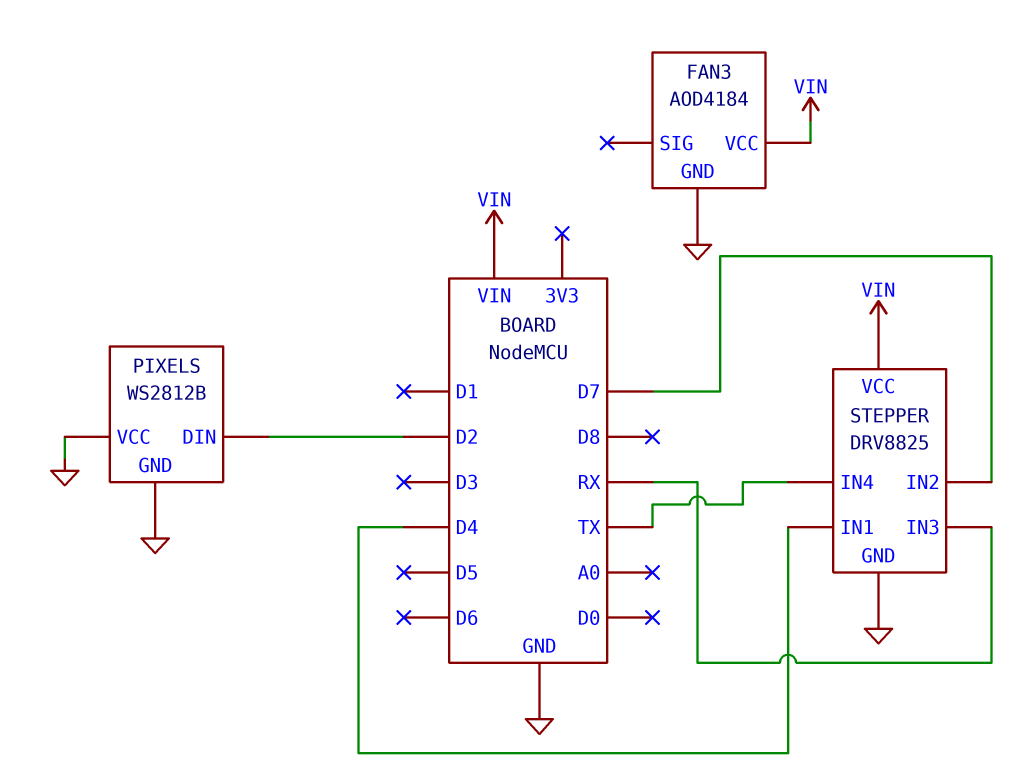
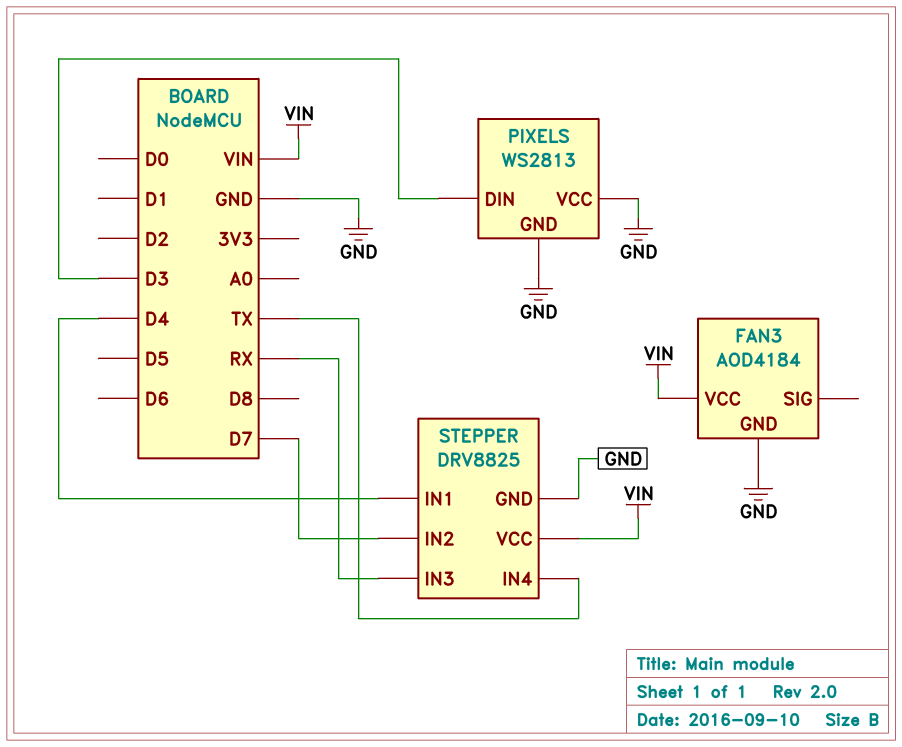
PIXELS: WS2812B -> WS2813
PIXELS pin DIN: D2 -> D3

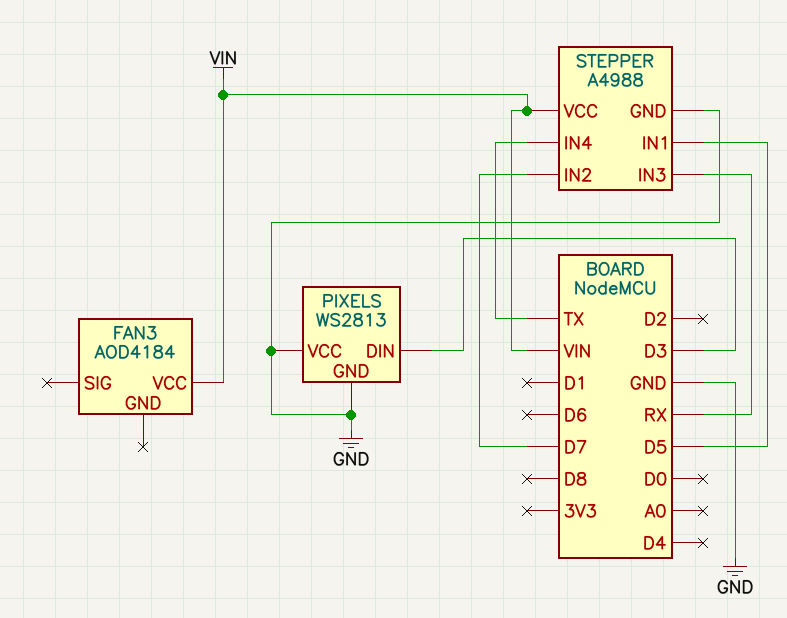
FAN3 pin GND: GND -> none
STEPPER: DRV8825 -> A4988
STEPPER pin IN1: D4 -> D5

